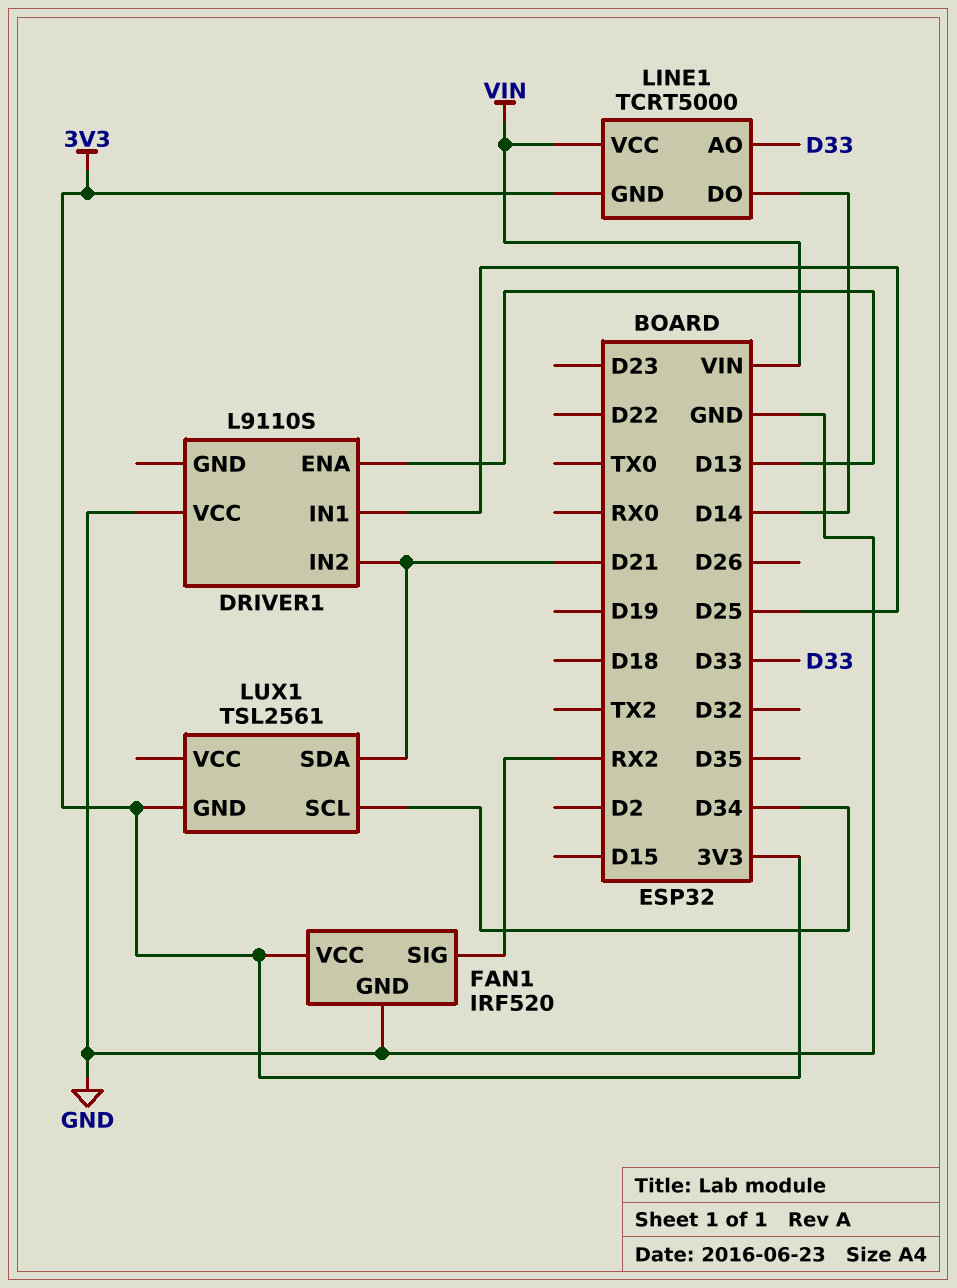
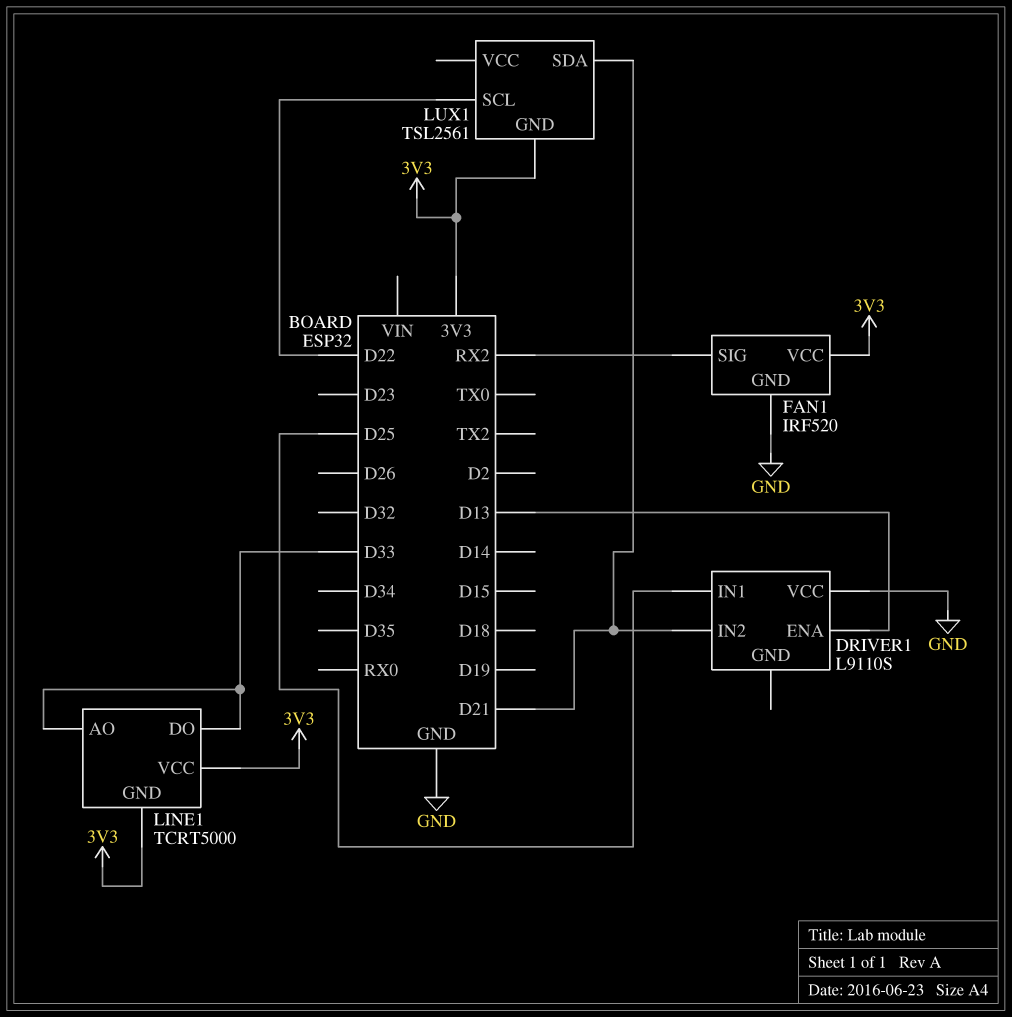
LINE1 pin DO: D14 -> D33
LINE1 pin VCC: VIN -> 3V3
LUX1 pin SCL: D34 -> D22

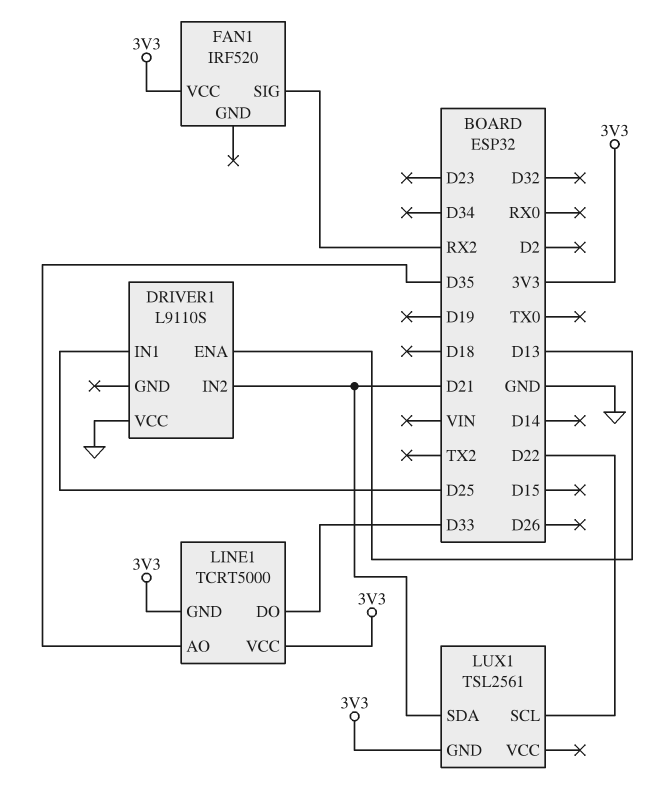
FAN1 pin GND: GND -> none
LINE1 pin AO: D33 -> D35

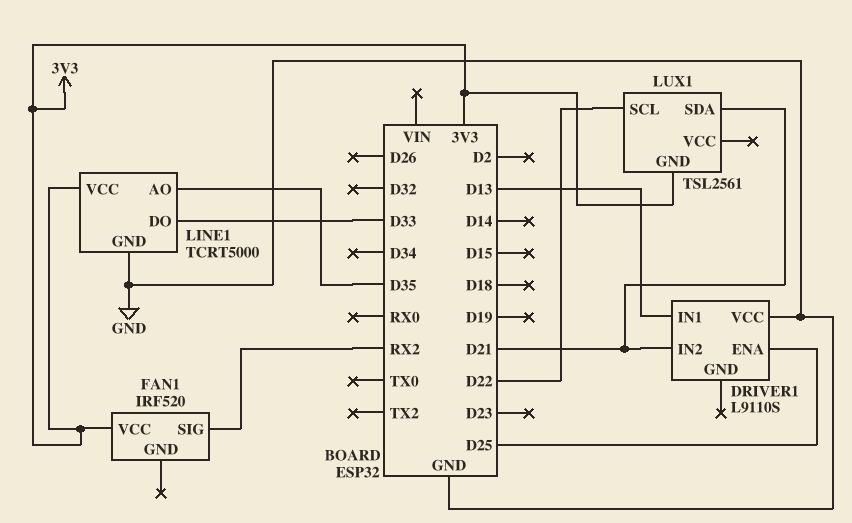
DRIVER1 pin ENA: D13 -> D25
DRIVER1 pin IN1: D25 -> D13
LINE1 pin GND: 3V3 -> GND

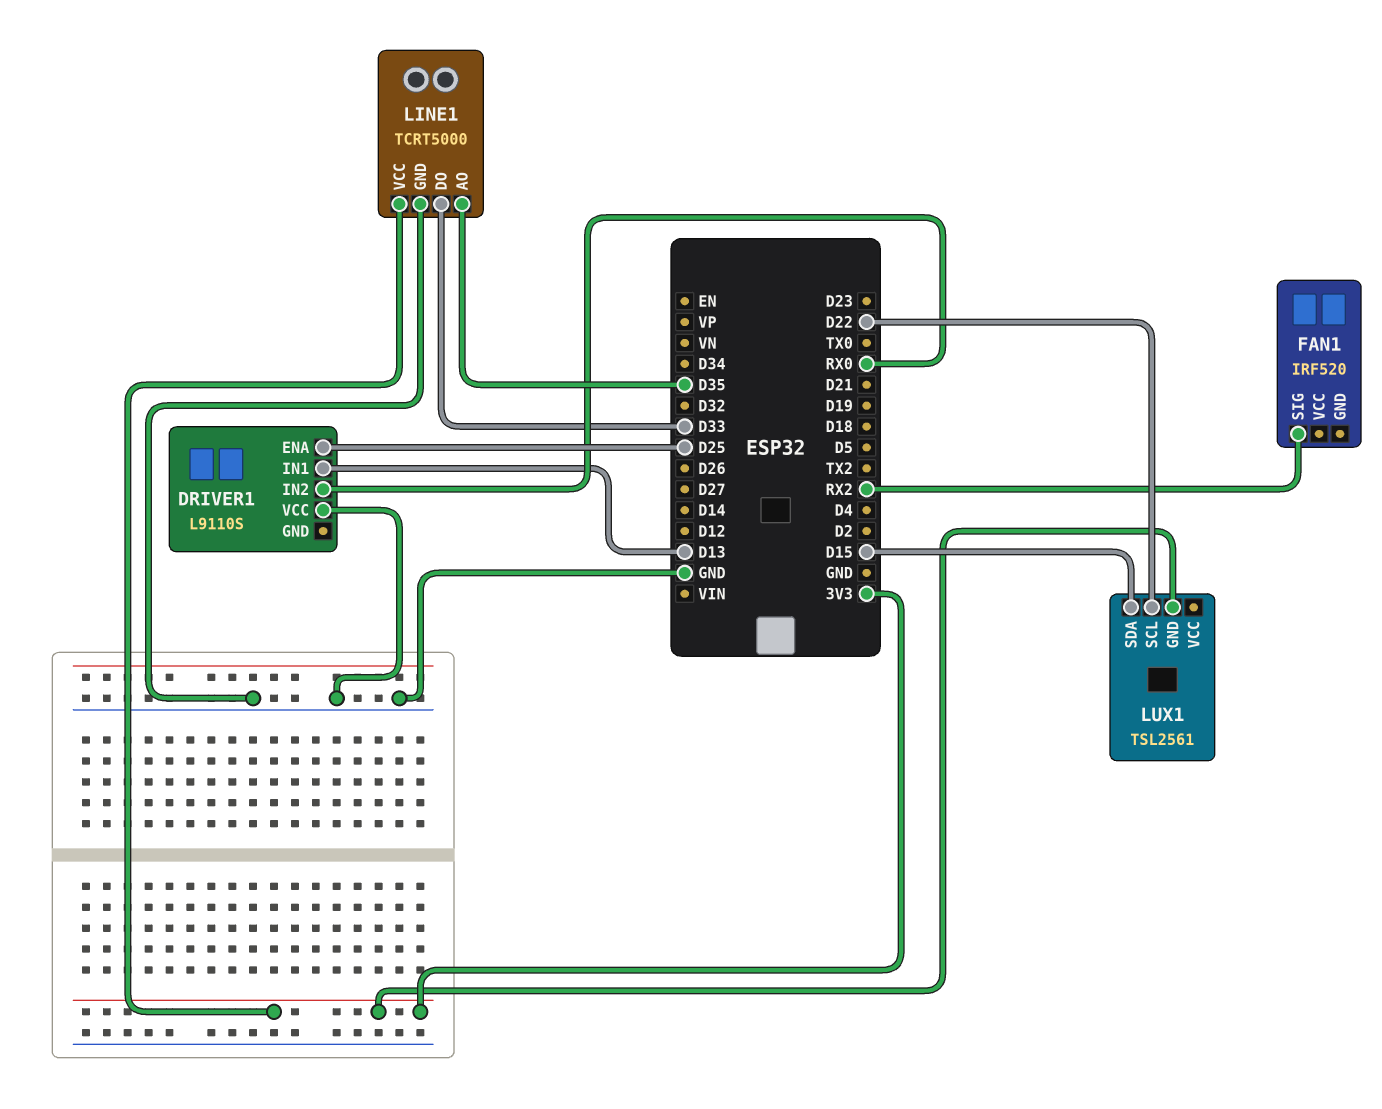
DRIVER1 pin IN2: D21 -> RX0
FAN1 pin VCC: 3V3 -> none
LUX1 pin SDA: D21 -> D15

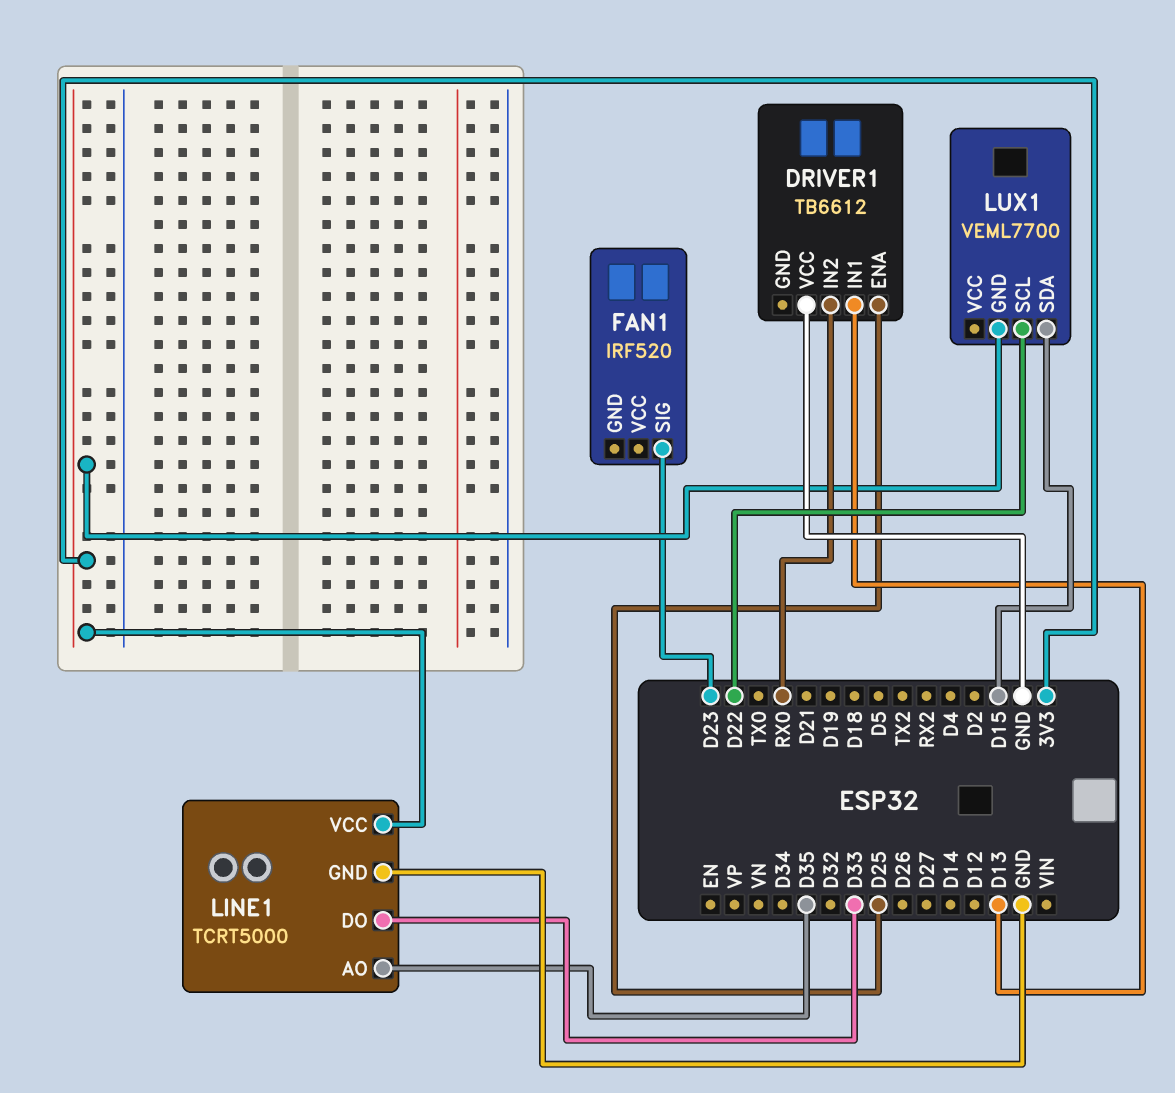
DRIVER1: L9110S -> TB6612
FAN1 pin SIG: RX2 -> D23
LUX1: TSL2561 -> VEML7700

